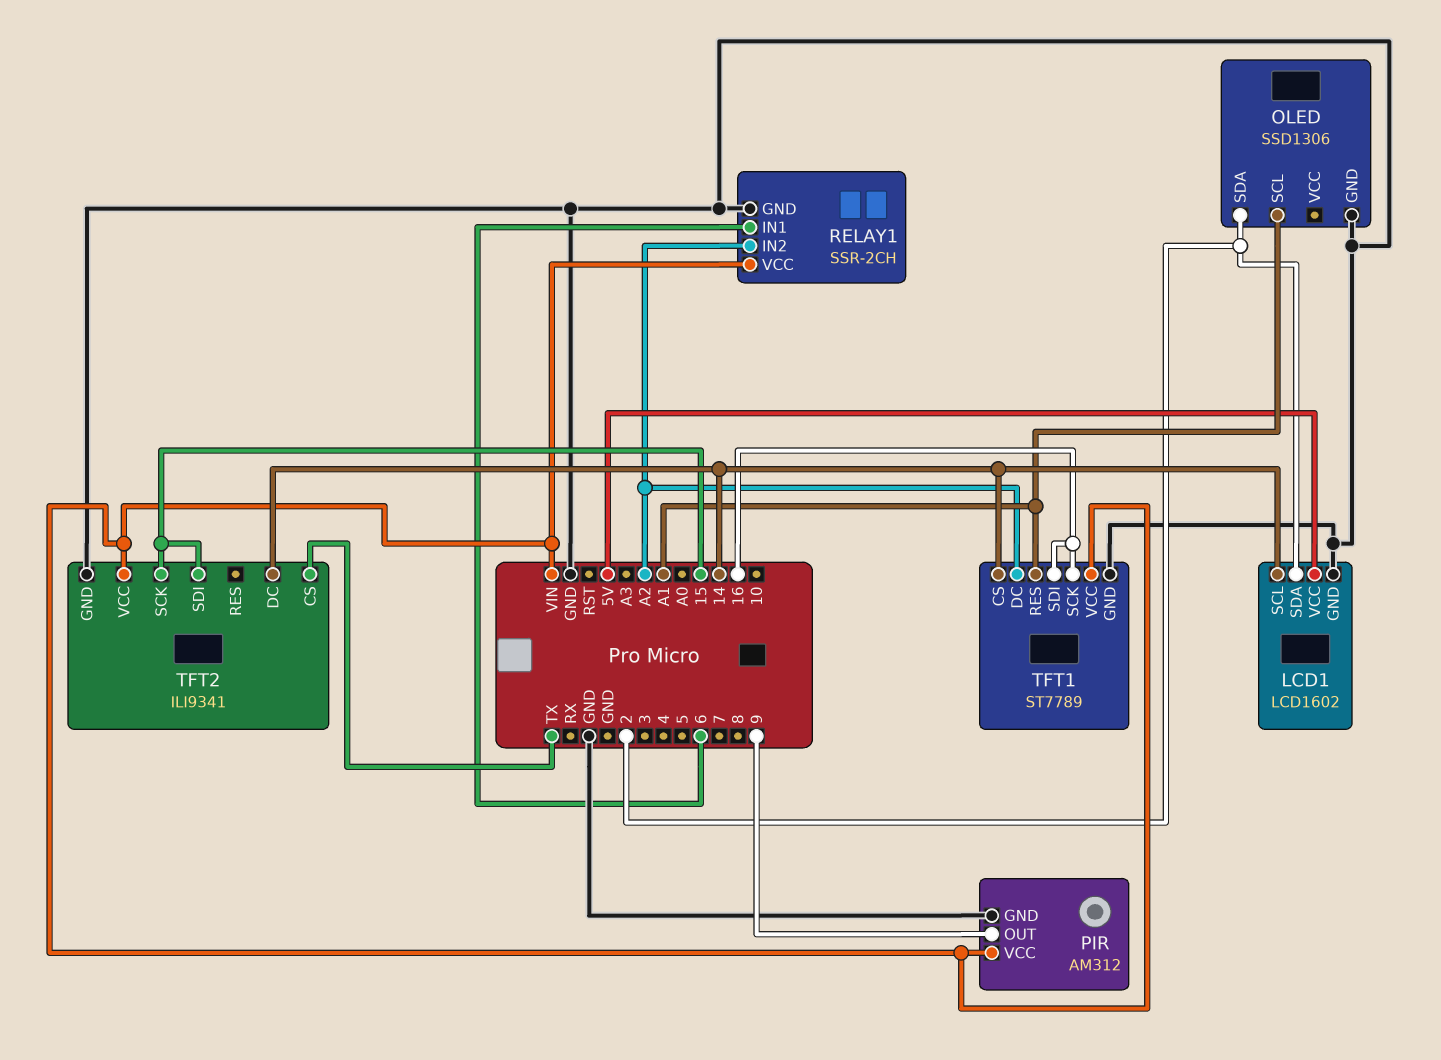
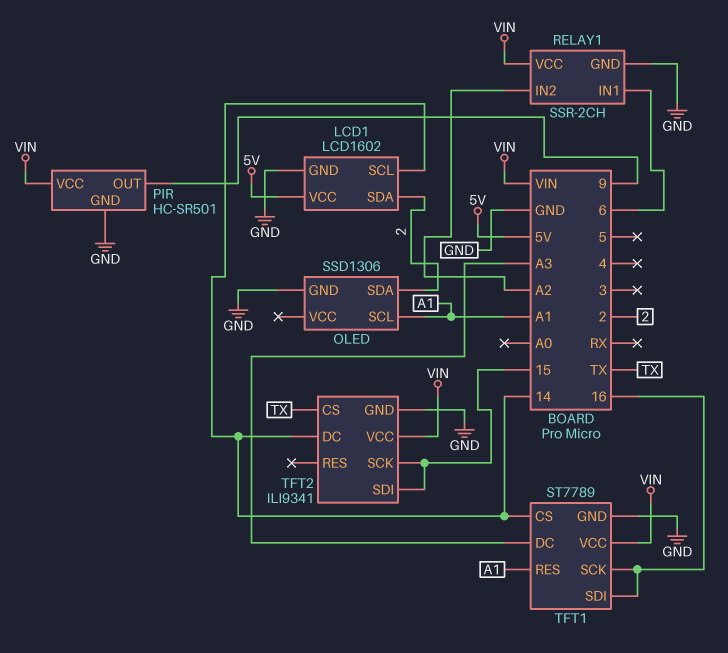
PIR: AM312 -> HC-SR501
TFT1 pin DC: A2 -> A3

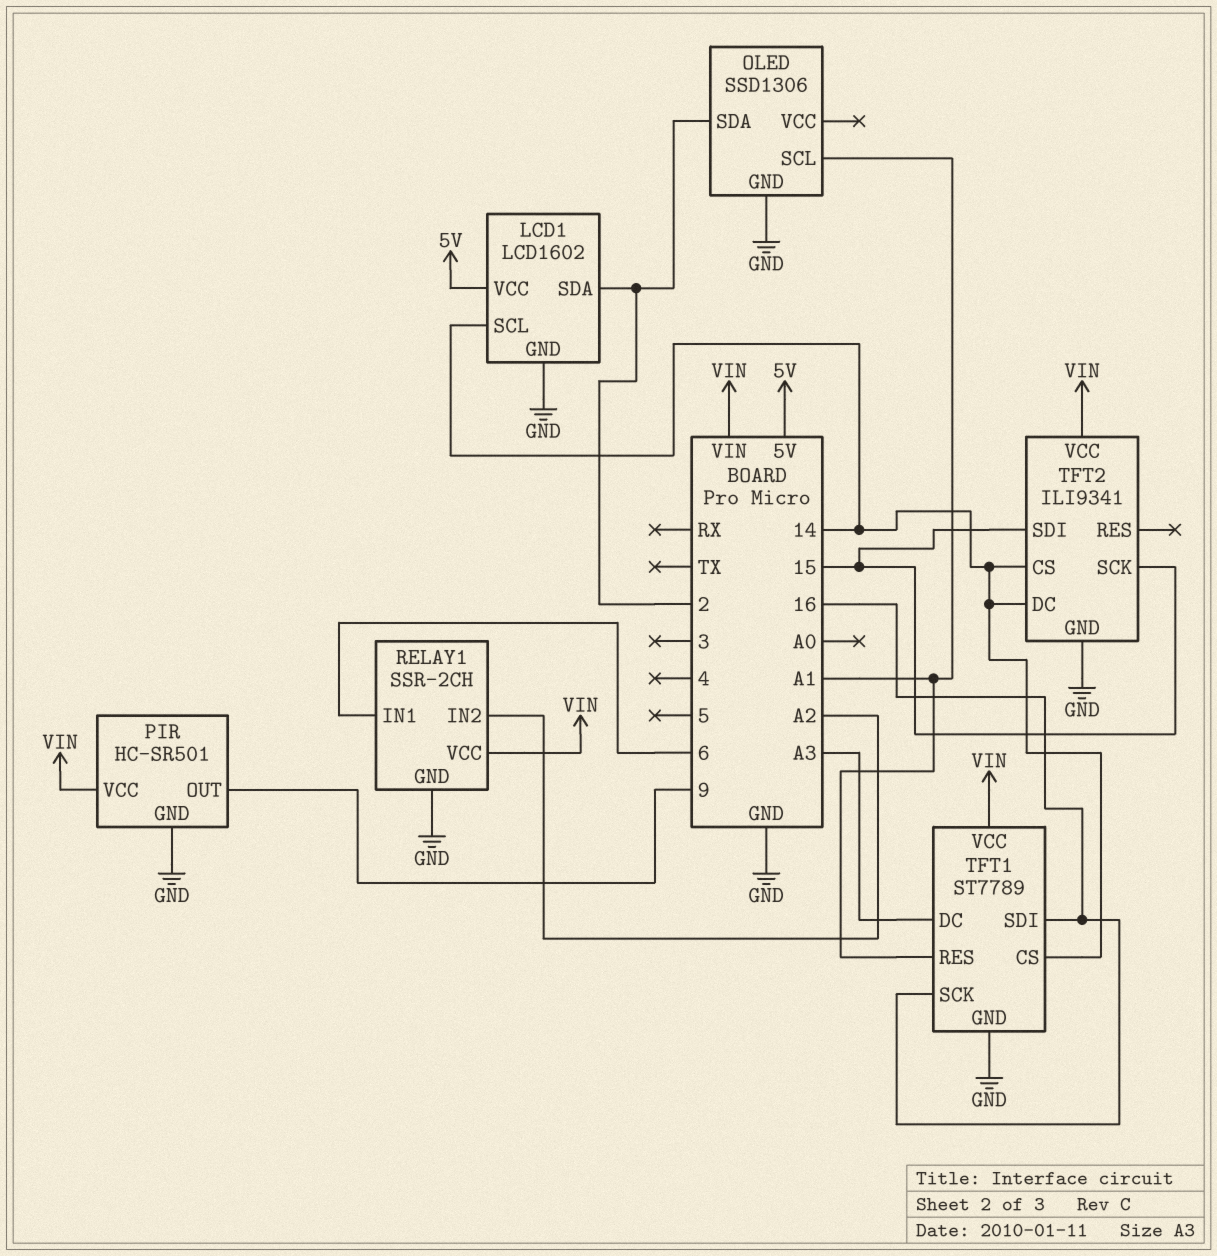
TFT2 pin CS: TX -> 14

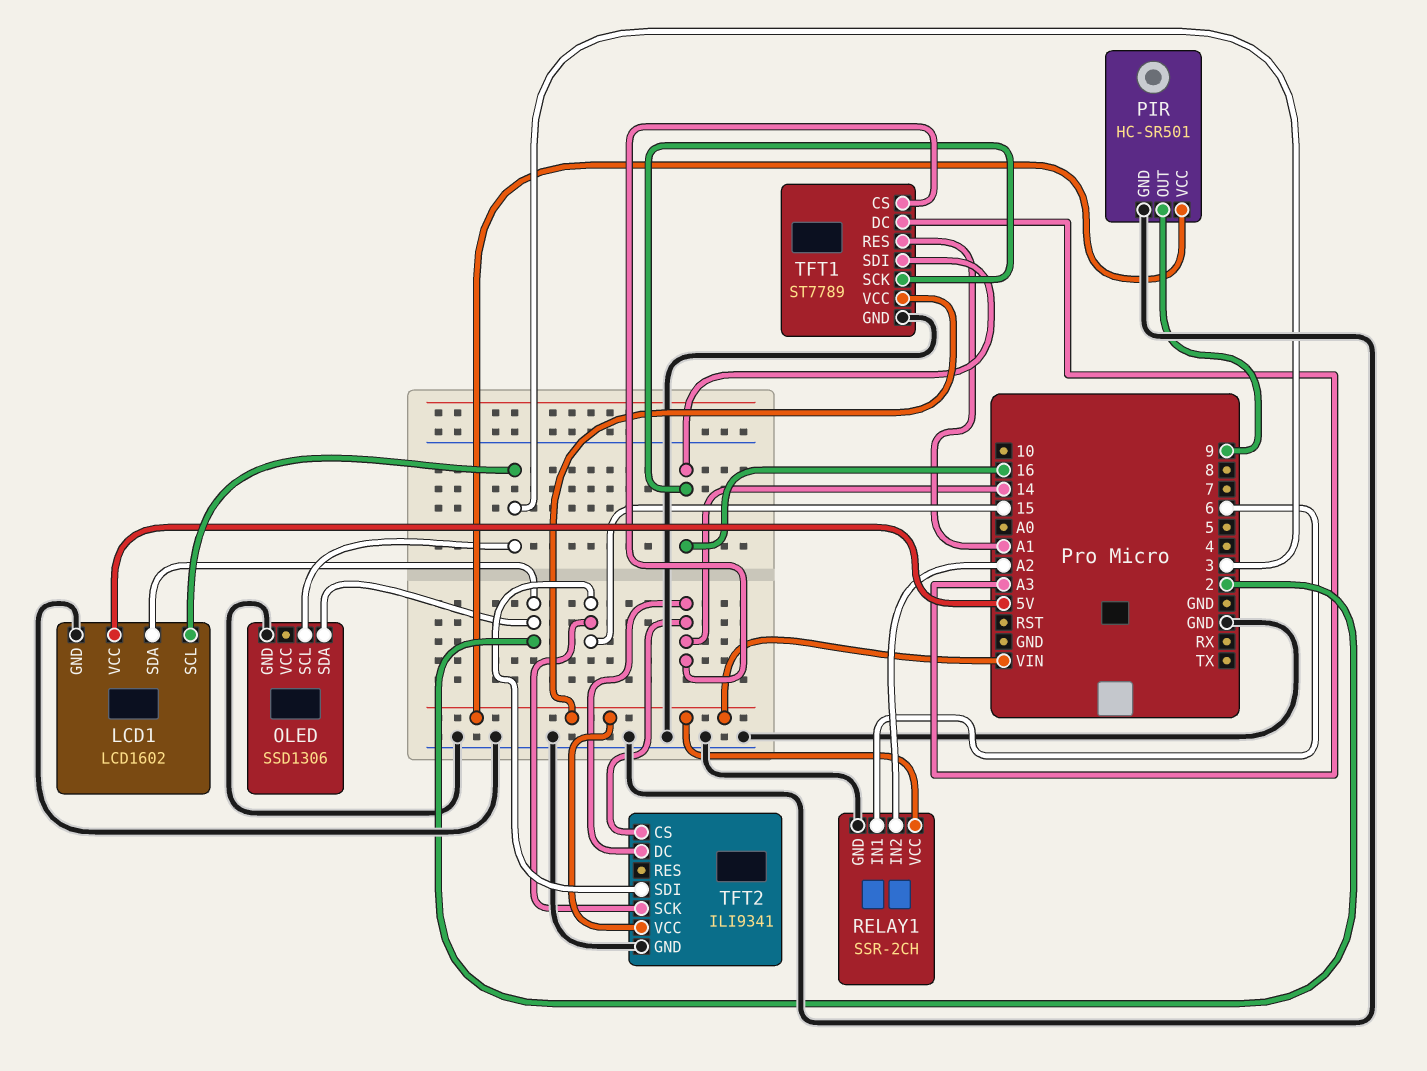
LCD1 pin SCL: 14 -> 3
OLED pin SCL: A1 -> 3

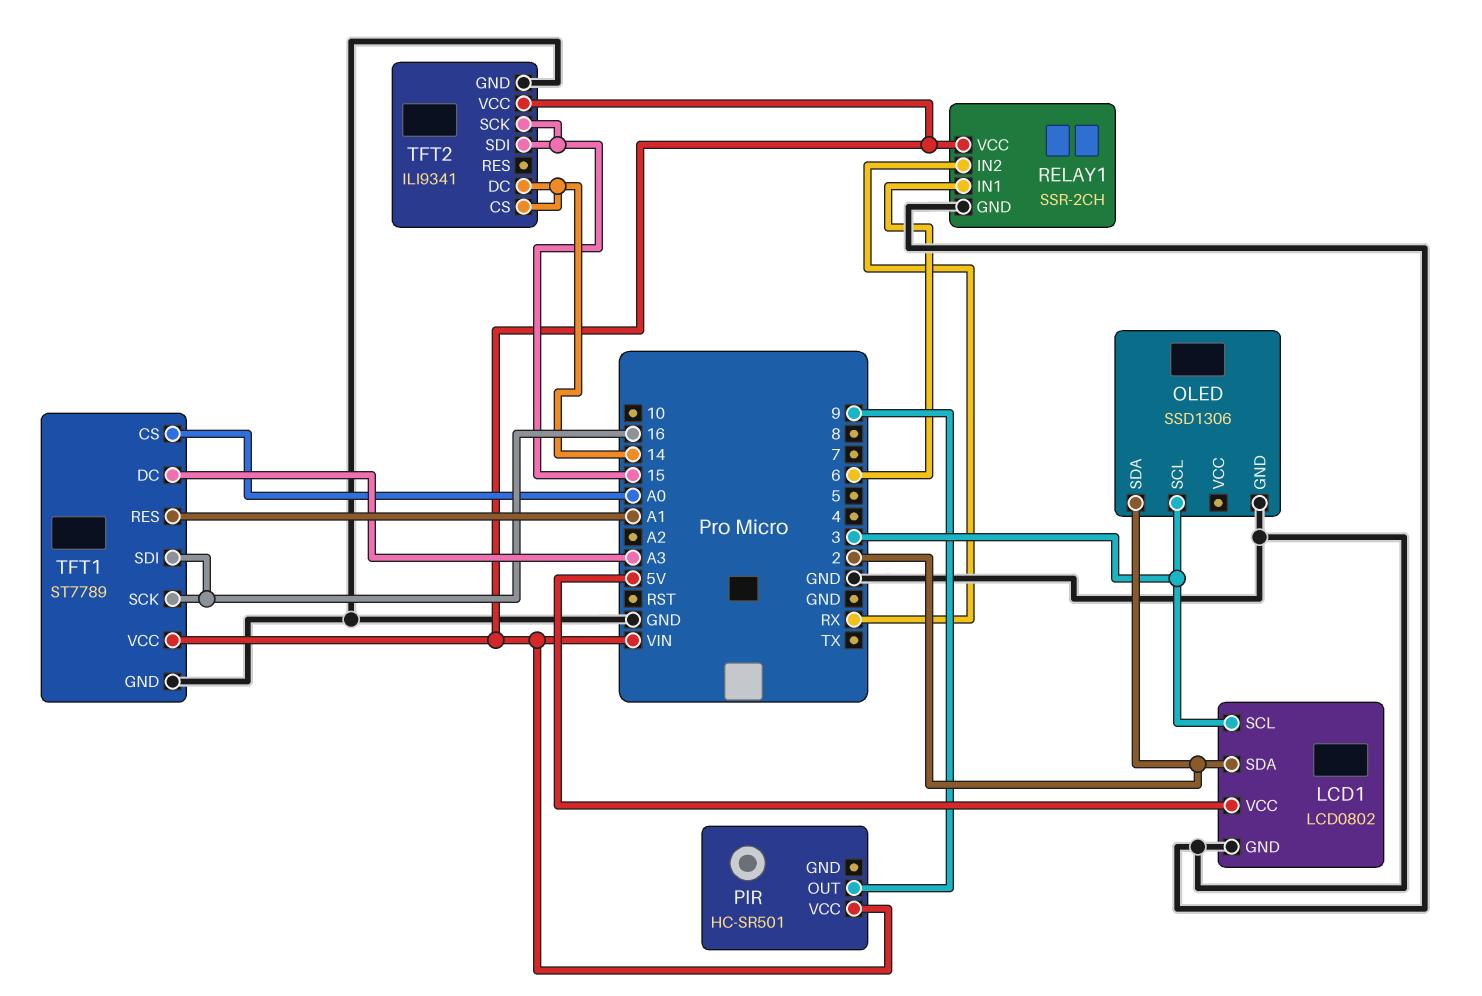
LCD1: LCD1602 -> LCD0802
PIR pin GND: GND -> none
RELAY1 pin IN2: A2 -> RX
TFT1 pin CS: 14 -> A0

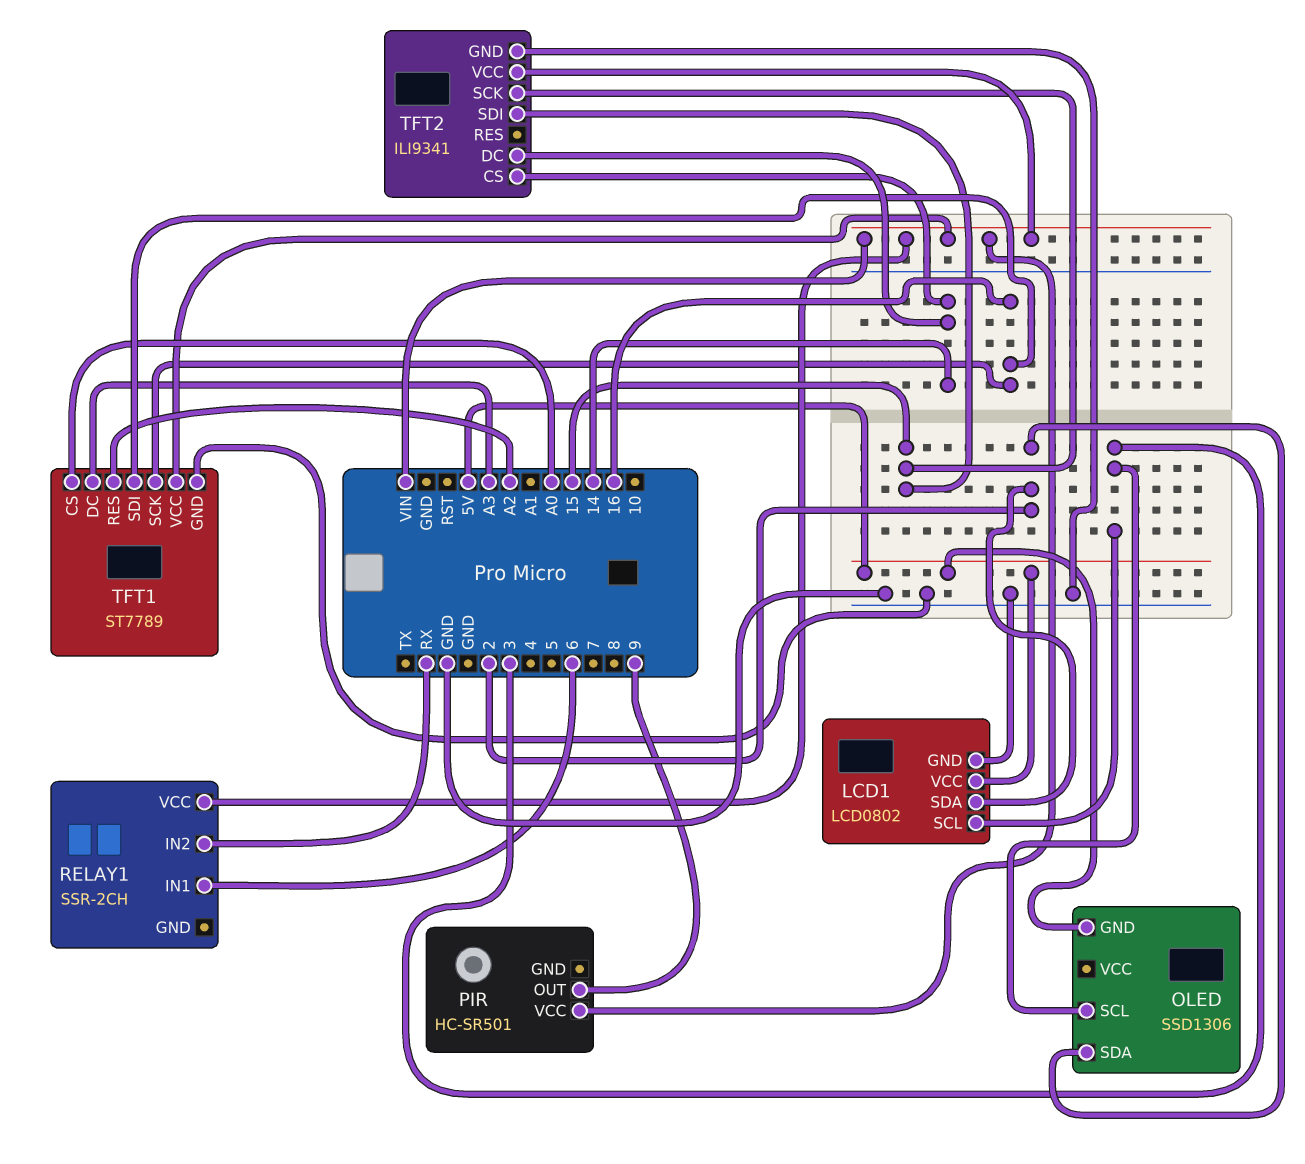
OLED pin GND: GND -> 5V
RELAY1 pin GND: GND -> none
TFT1 pin RES: A1 -> A2

